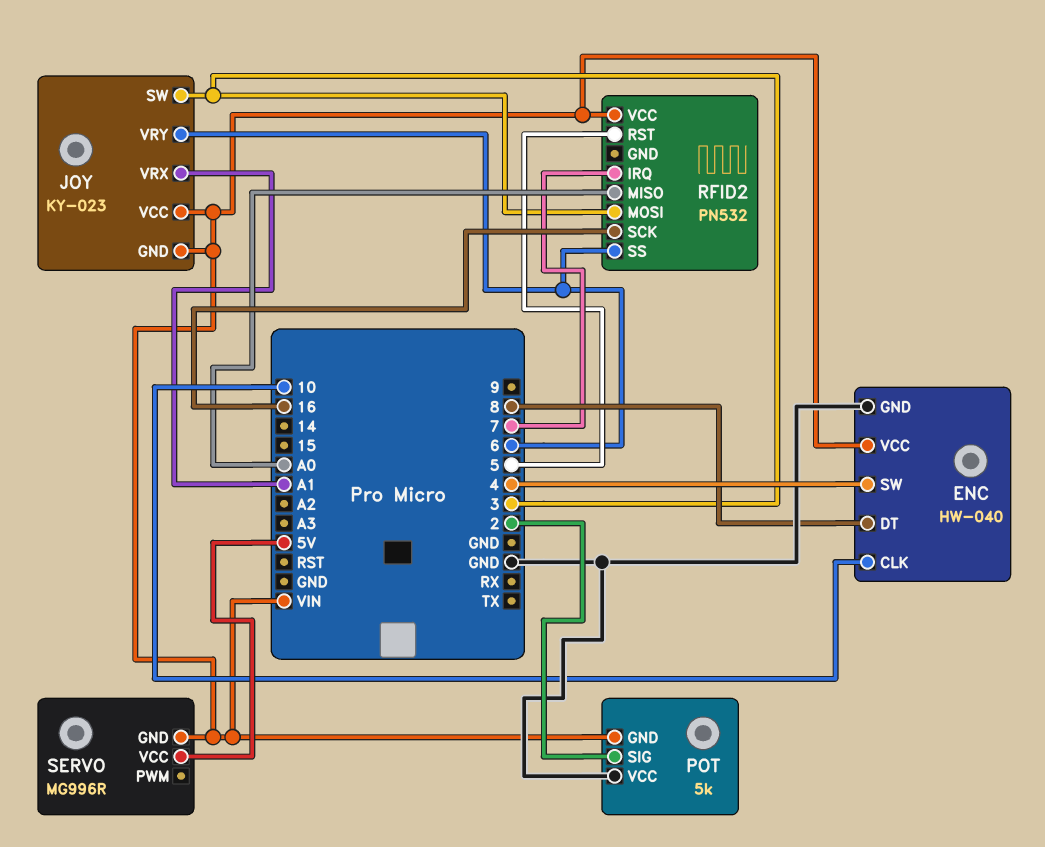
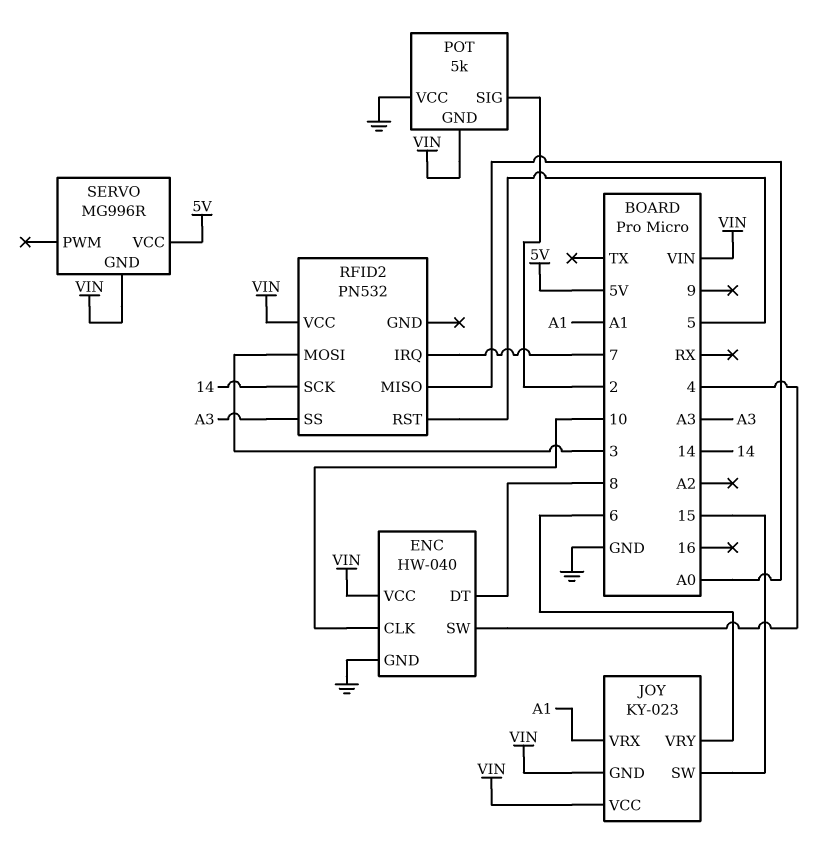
JOY pin SW: 3 -> 15
RFID2 pin SCK: 16 -> 14
RFID2 pin SS: 6 -> A3

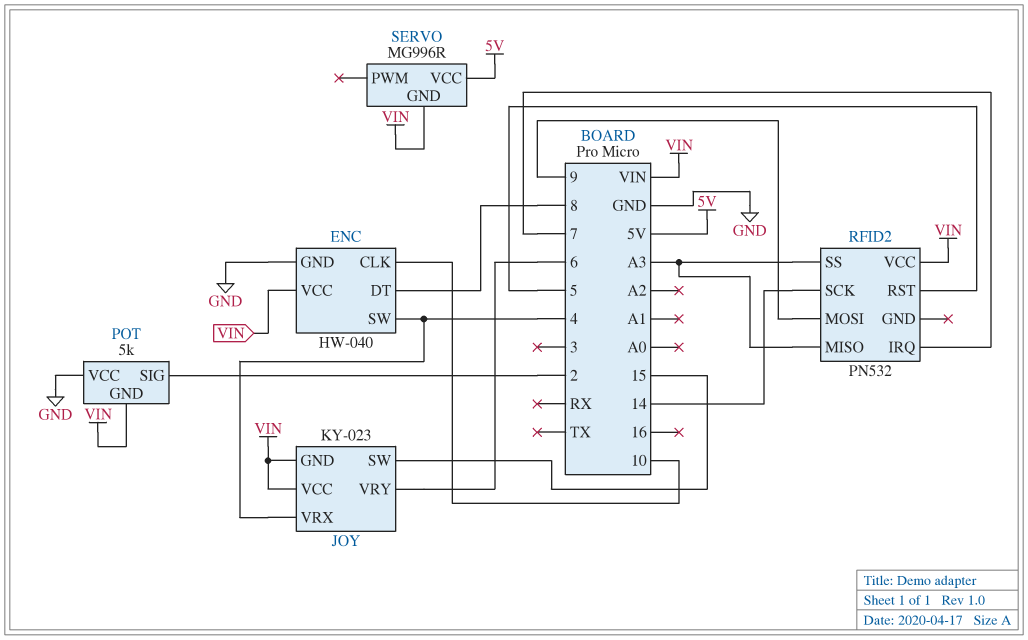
JOY pin VRX: A1 -> 4
RFID2 pin MISO: A0 -> A3
RFID2 pin MOSI: 3 -> 9

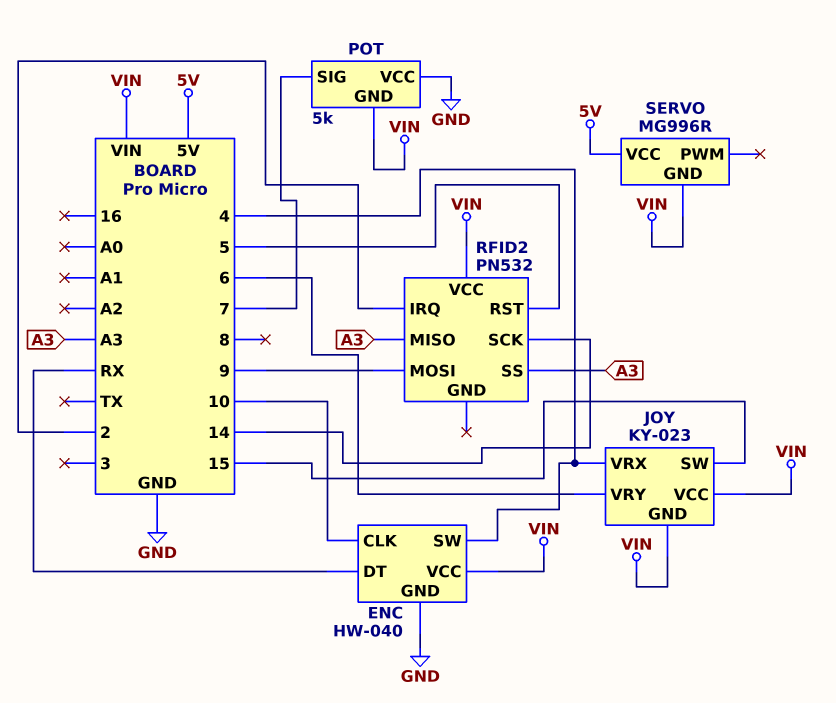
ENC pin DT: 8 -> RX
POT pin SIG: 2 -> 7
RFID2 pin IRQ: 7 -> 2

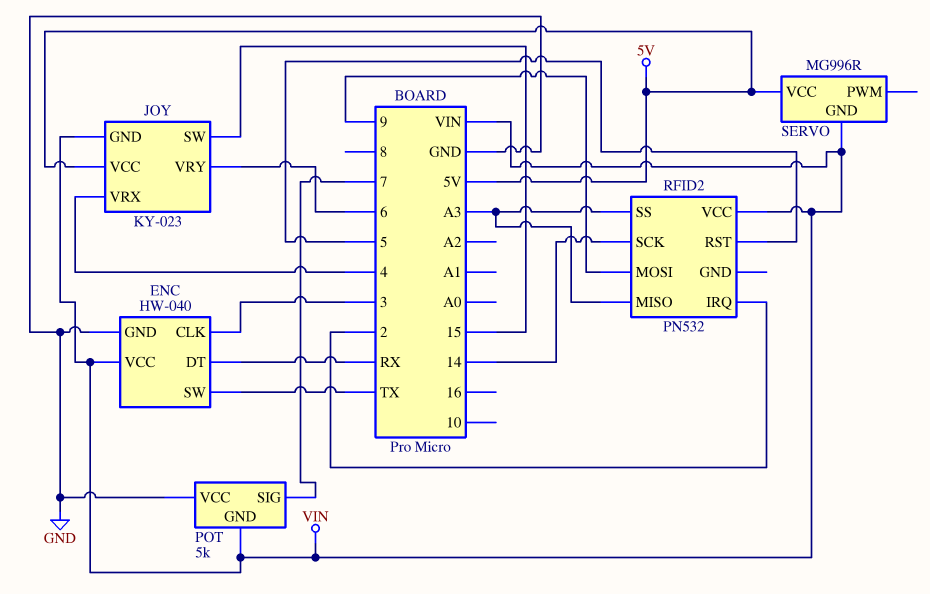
ENC pin CLK: 10 -> 3
ENC pin SW: 4 -> TX
JOY pin VCC: VIN -> 5V

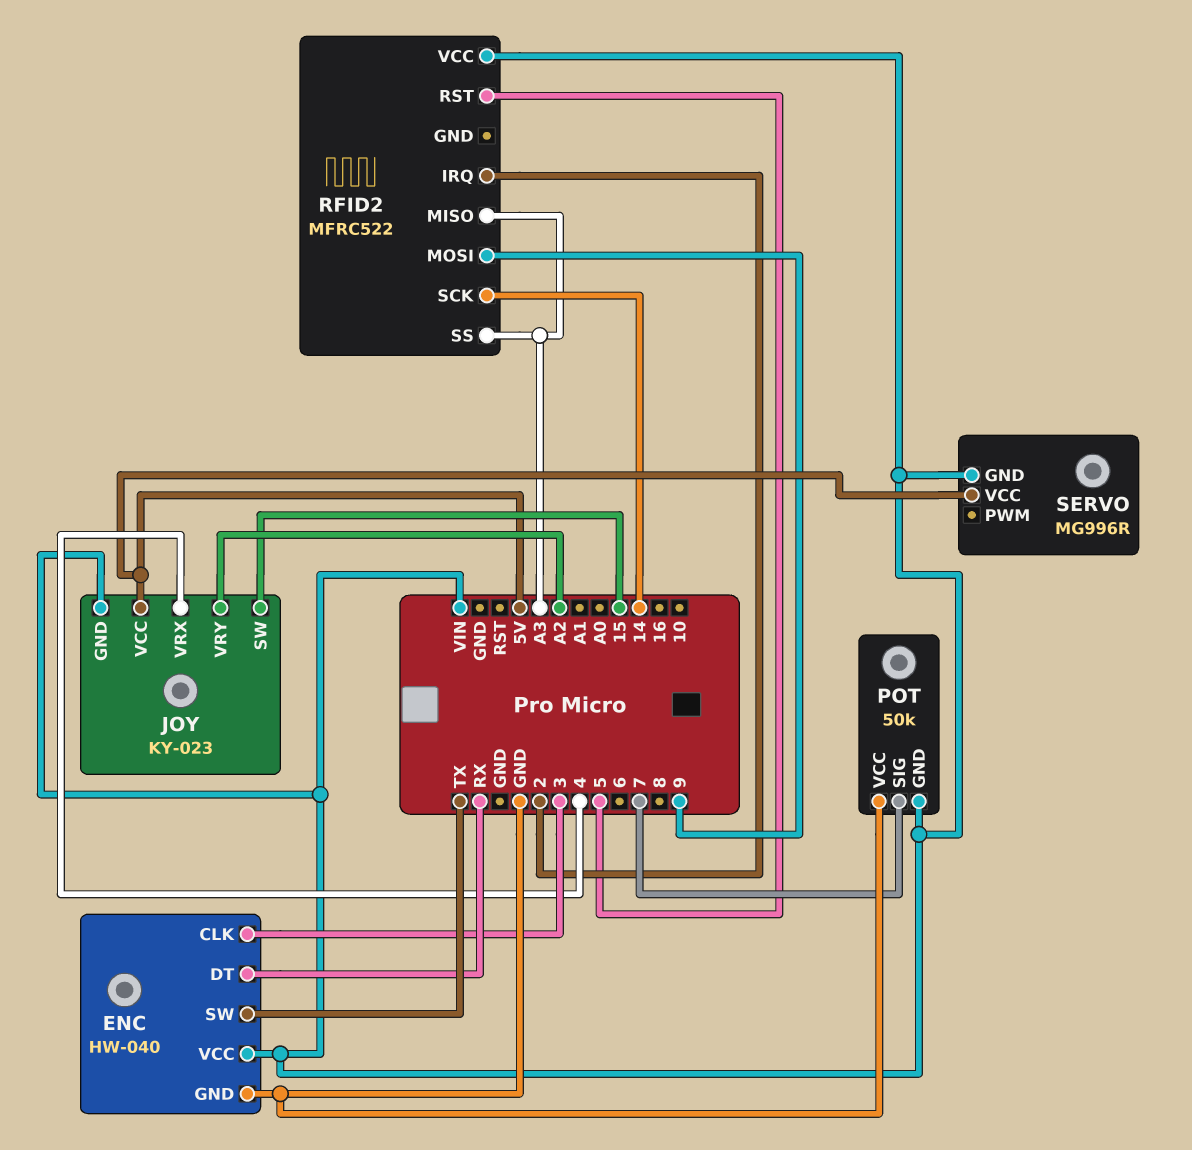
JOY pin VRY: 6 -> A2
POT: 5k -> 50k
RFID2: PN532 -> MFRC522

